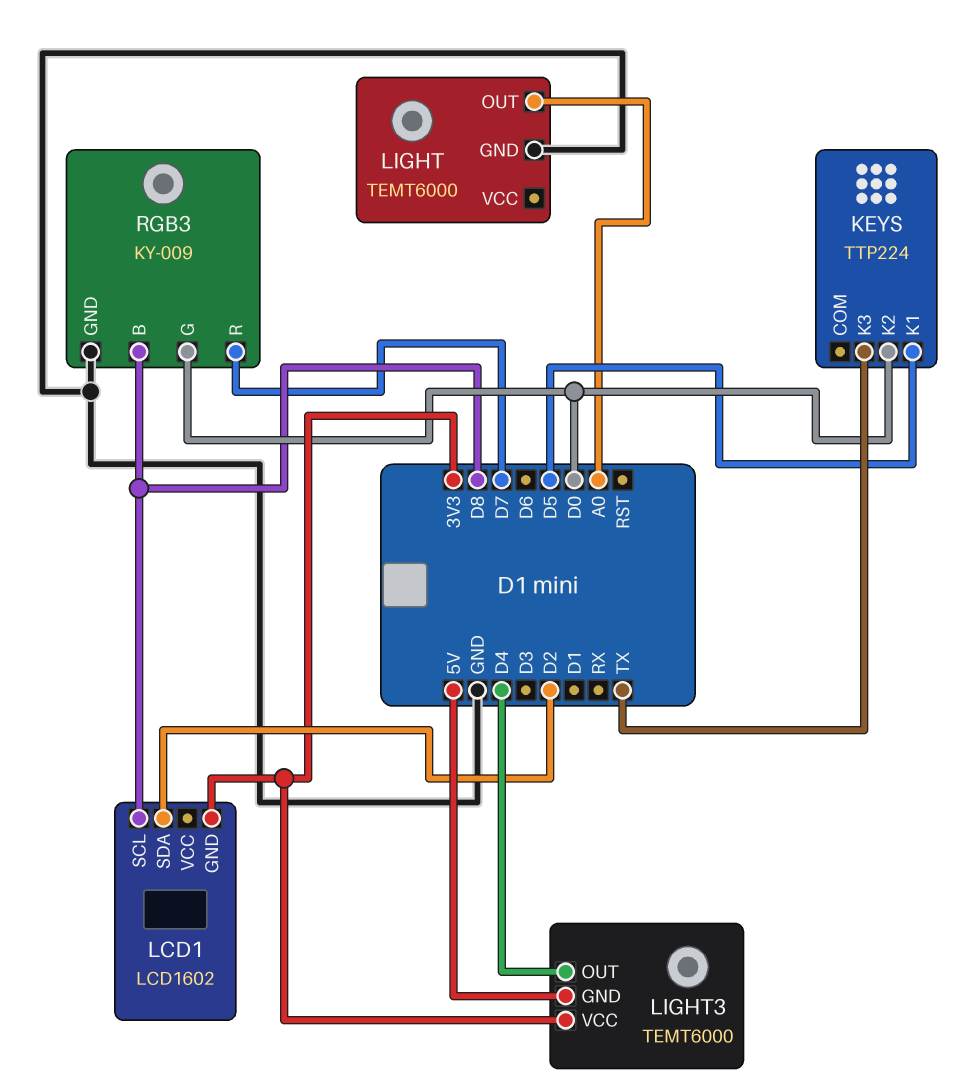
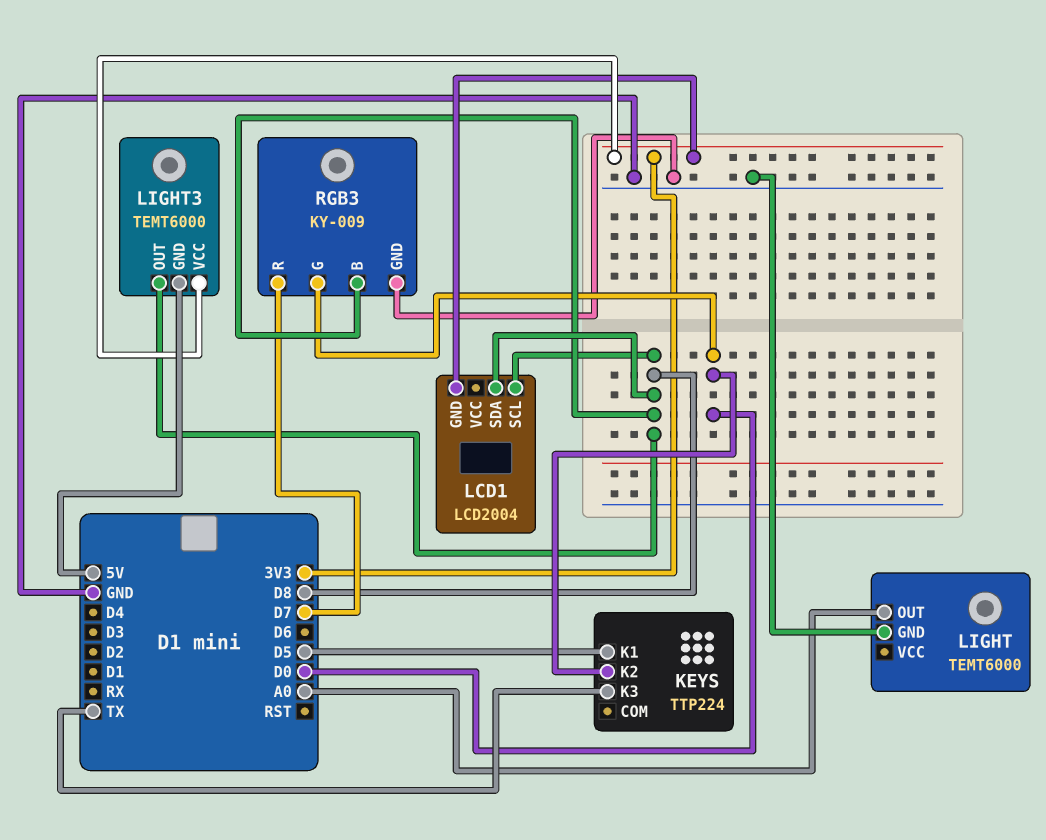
LCD1: LCD1602 -> LCD2004
LCD1 pin SDA: D2 -> D8
LIGHT3 pin OUT: D4 -> D8

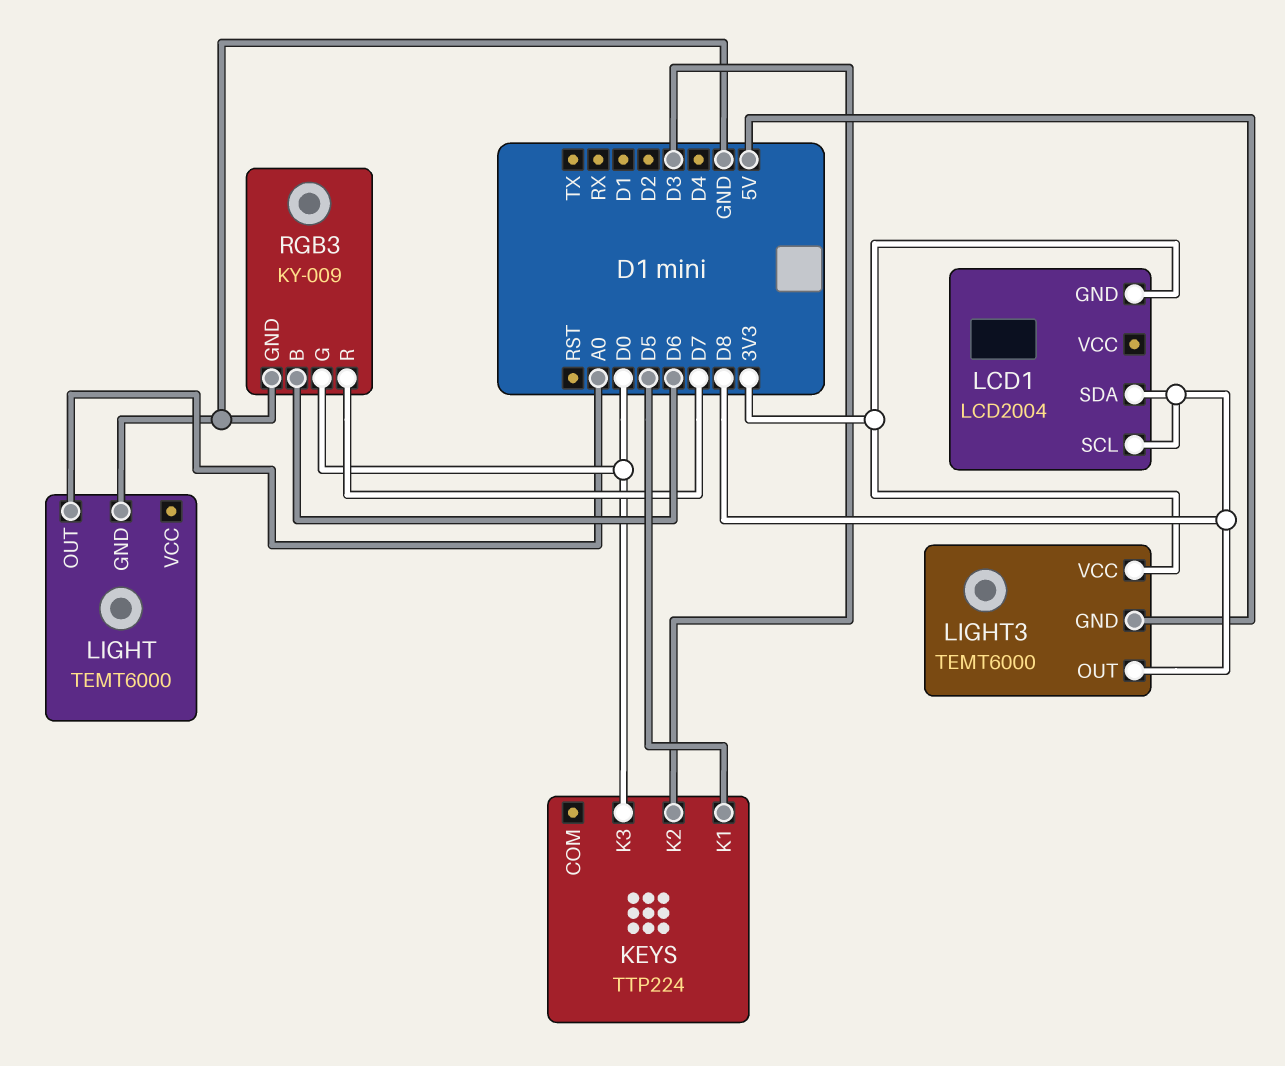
KEYS pin K2: D0 -> D3
KEYS pin K3: TX -> D0
RGB3 pin B: D8 -> D6

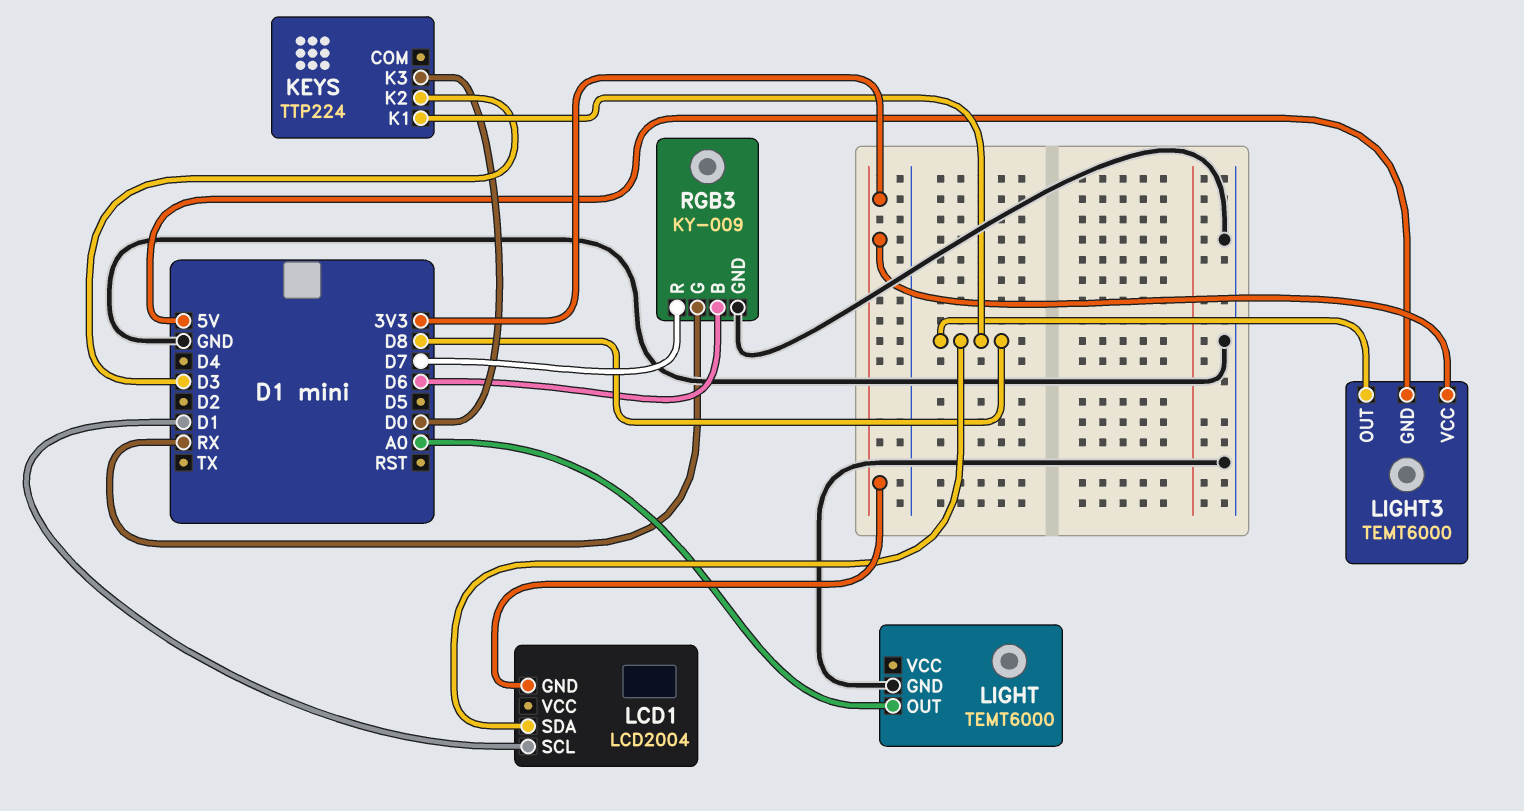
KEYS pin K1: D5 -> D8
LCD1 pin SCL: D8 -> D1
RGB3 pin G: D0 -> RX

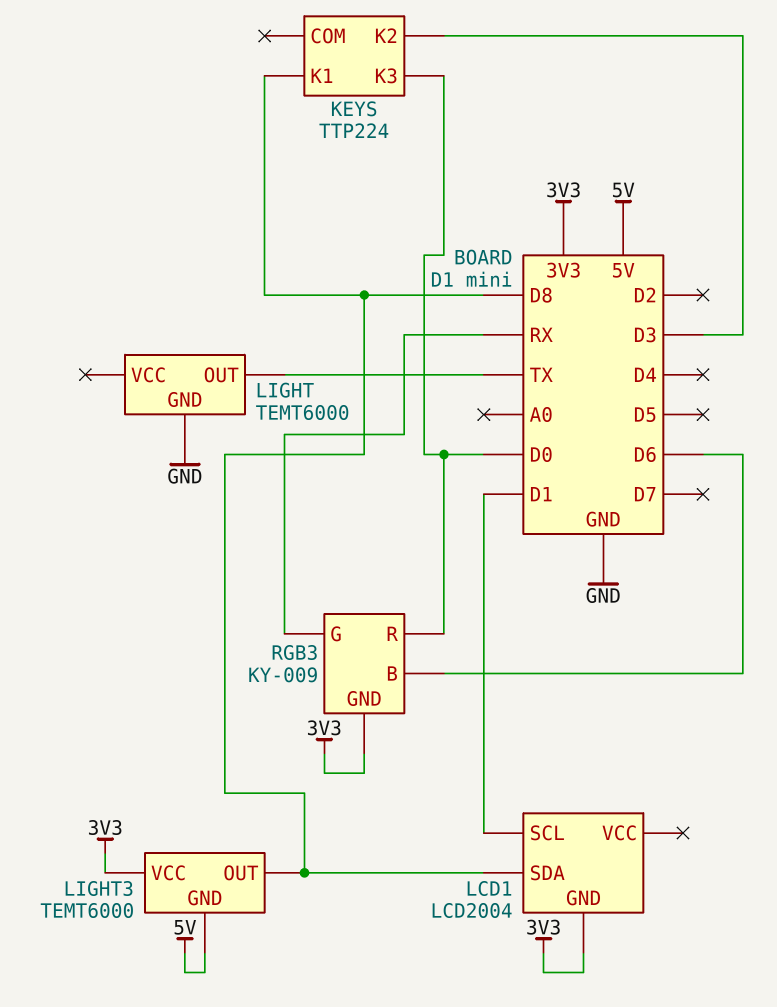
LIGHT pin OUT: A0 -> TX
RGB3 pin GND: GND -> 3V3
RGB3 pin R: D7 -> D0

